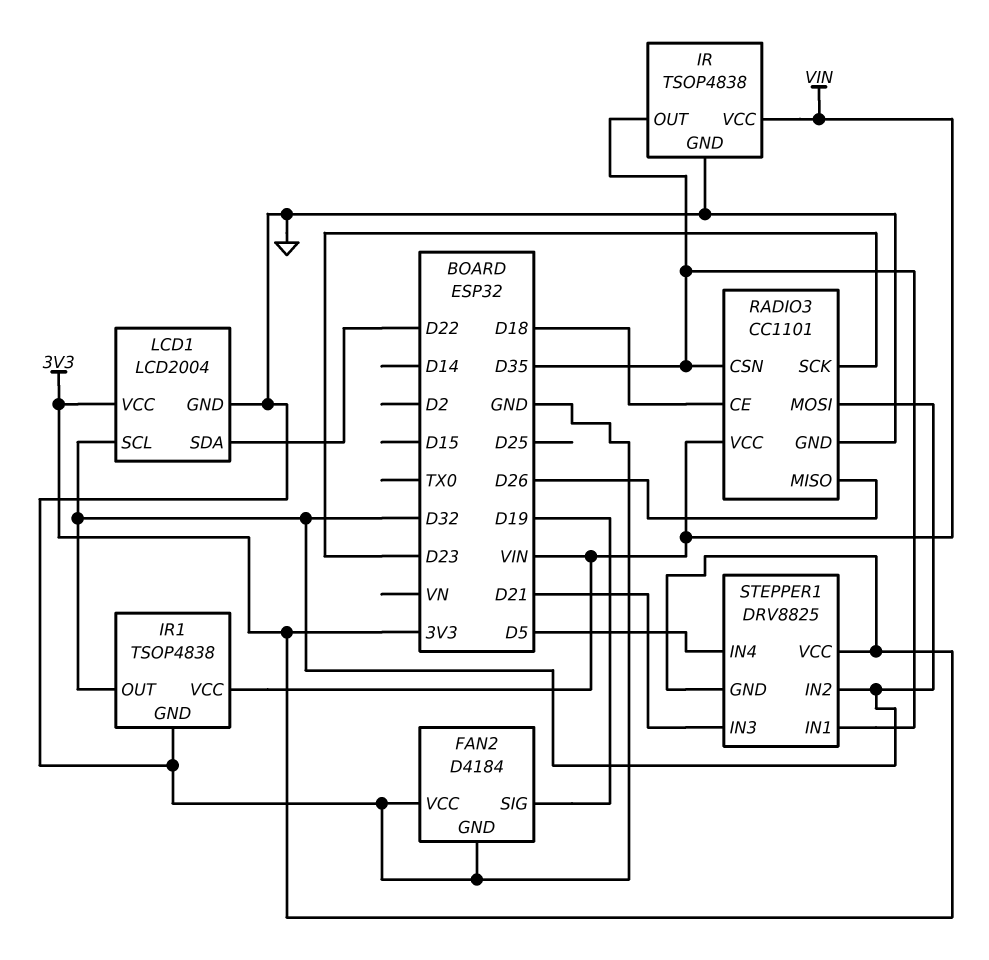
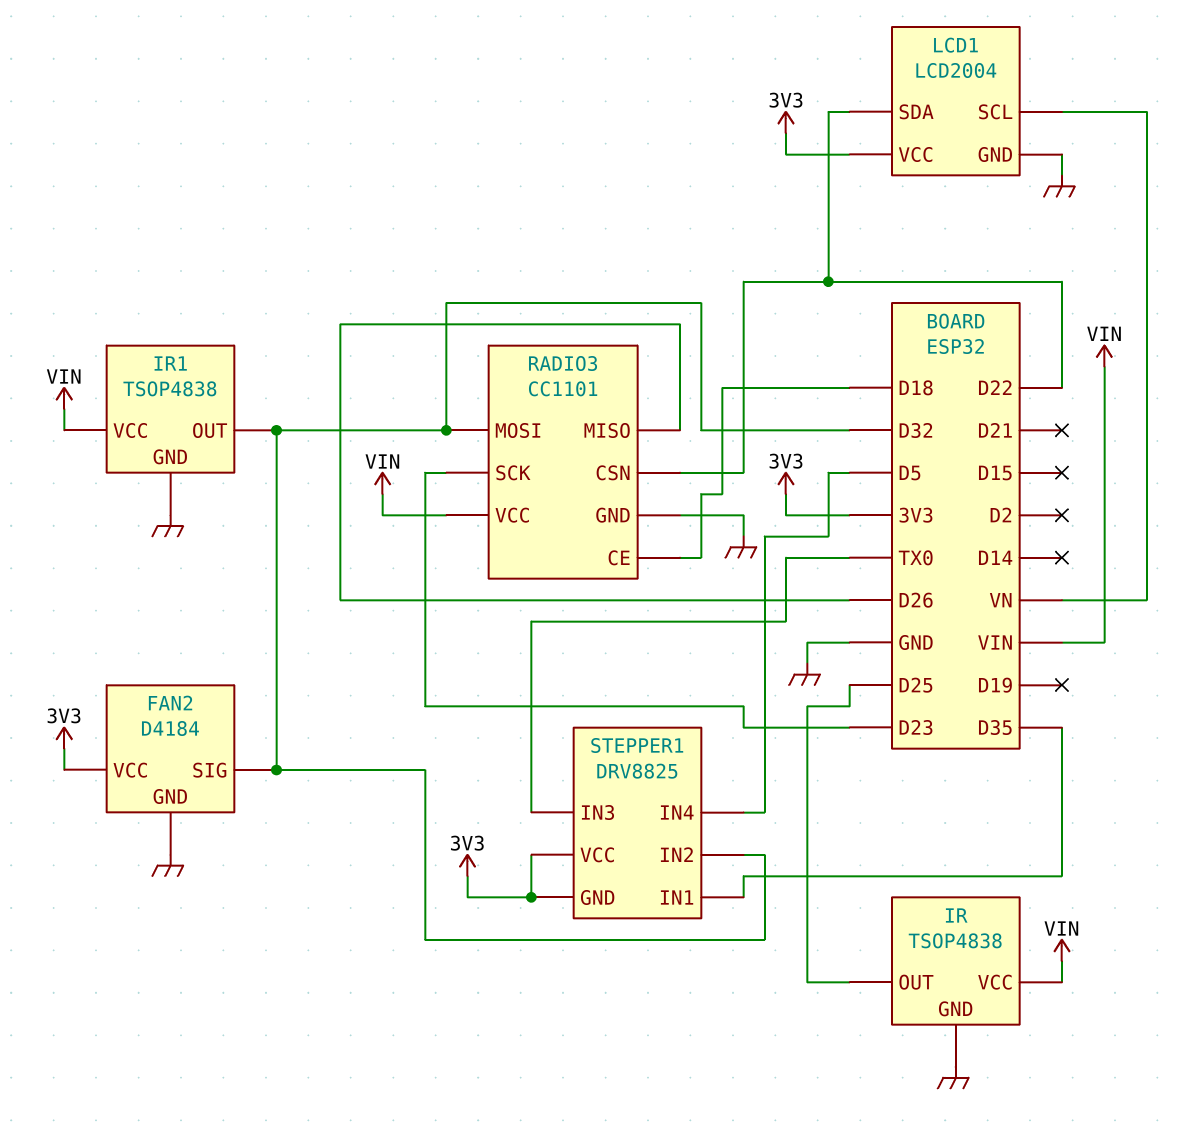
FAN2 pin SIG: D19 -> D32
FAN2 pin VCC: GND -> 3V3
IR pin OUT: D35 -> D25
LCD1 pin SCL: D32 -> VN
RADIO3 pin CSN: D35 -> D22
STEPPER1 pin IN3: D21 -> TX0

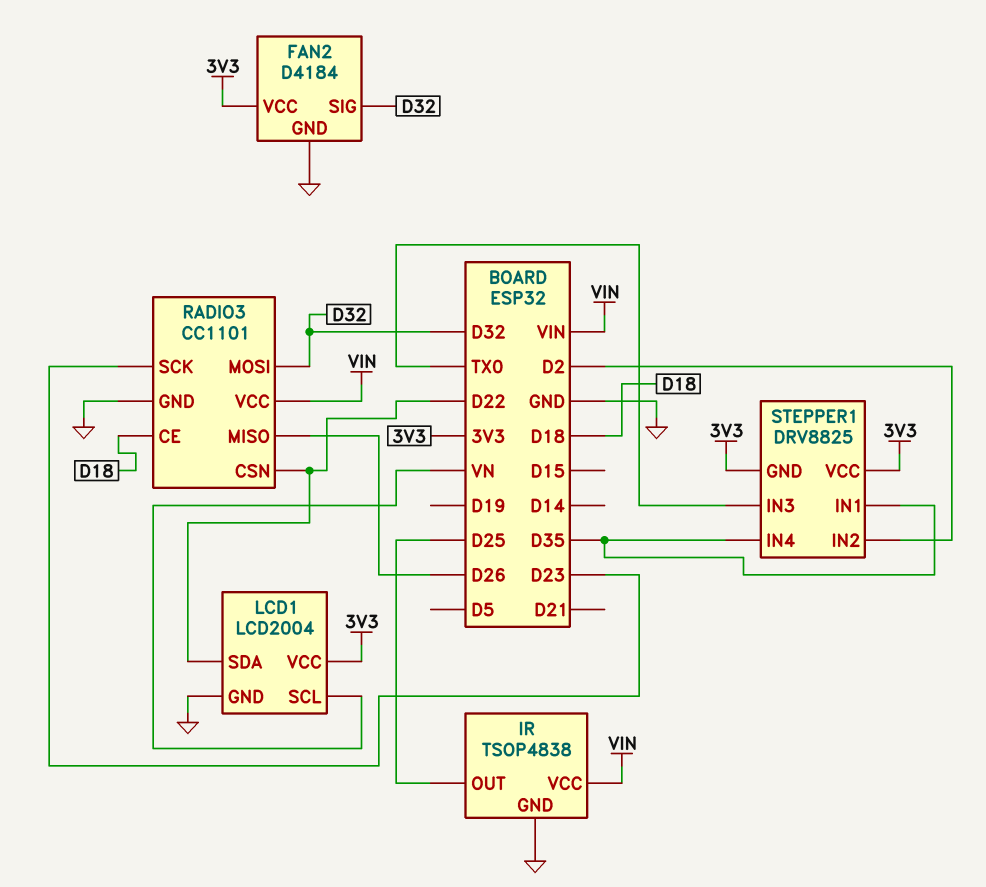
IR1: TSOP4838 -> none
IR1 pin GND: GND -> none
IR1 pin OUT: D32 -> none
IR1 pin VCC: VIN -> none
STEPPER1 pin IN2: D32 -> D2
STEPPER1 pin IN4: D5 -> D35

